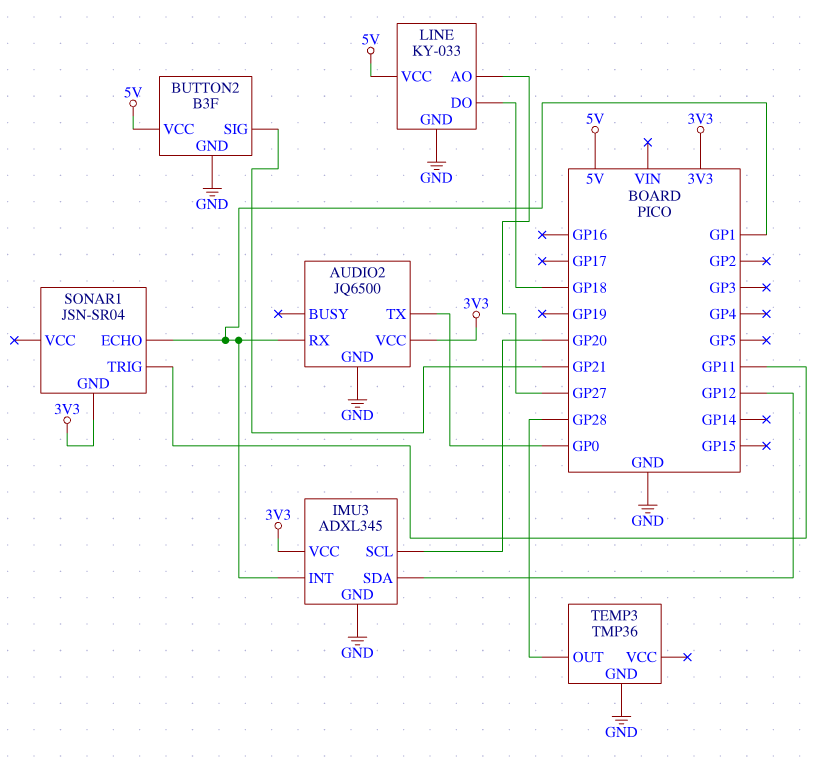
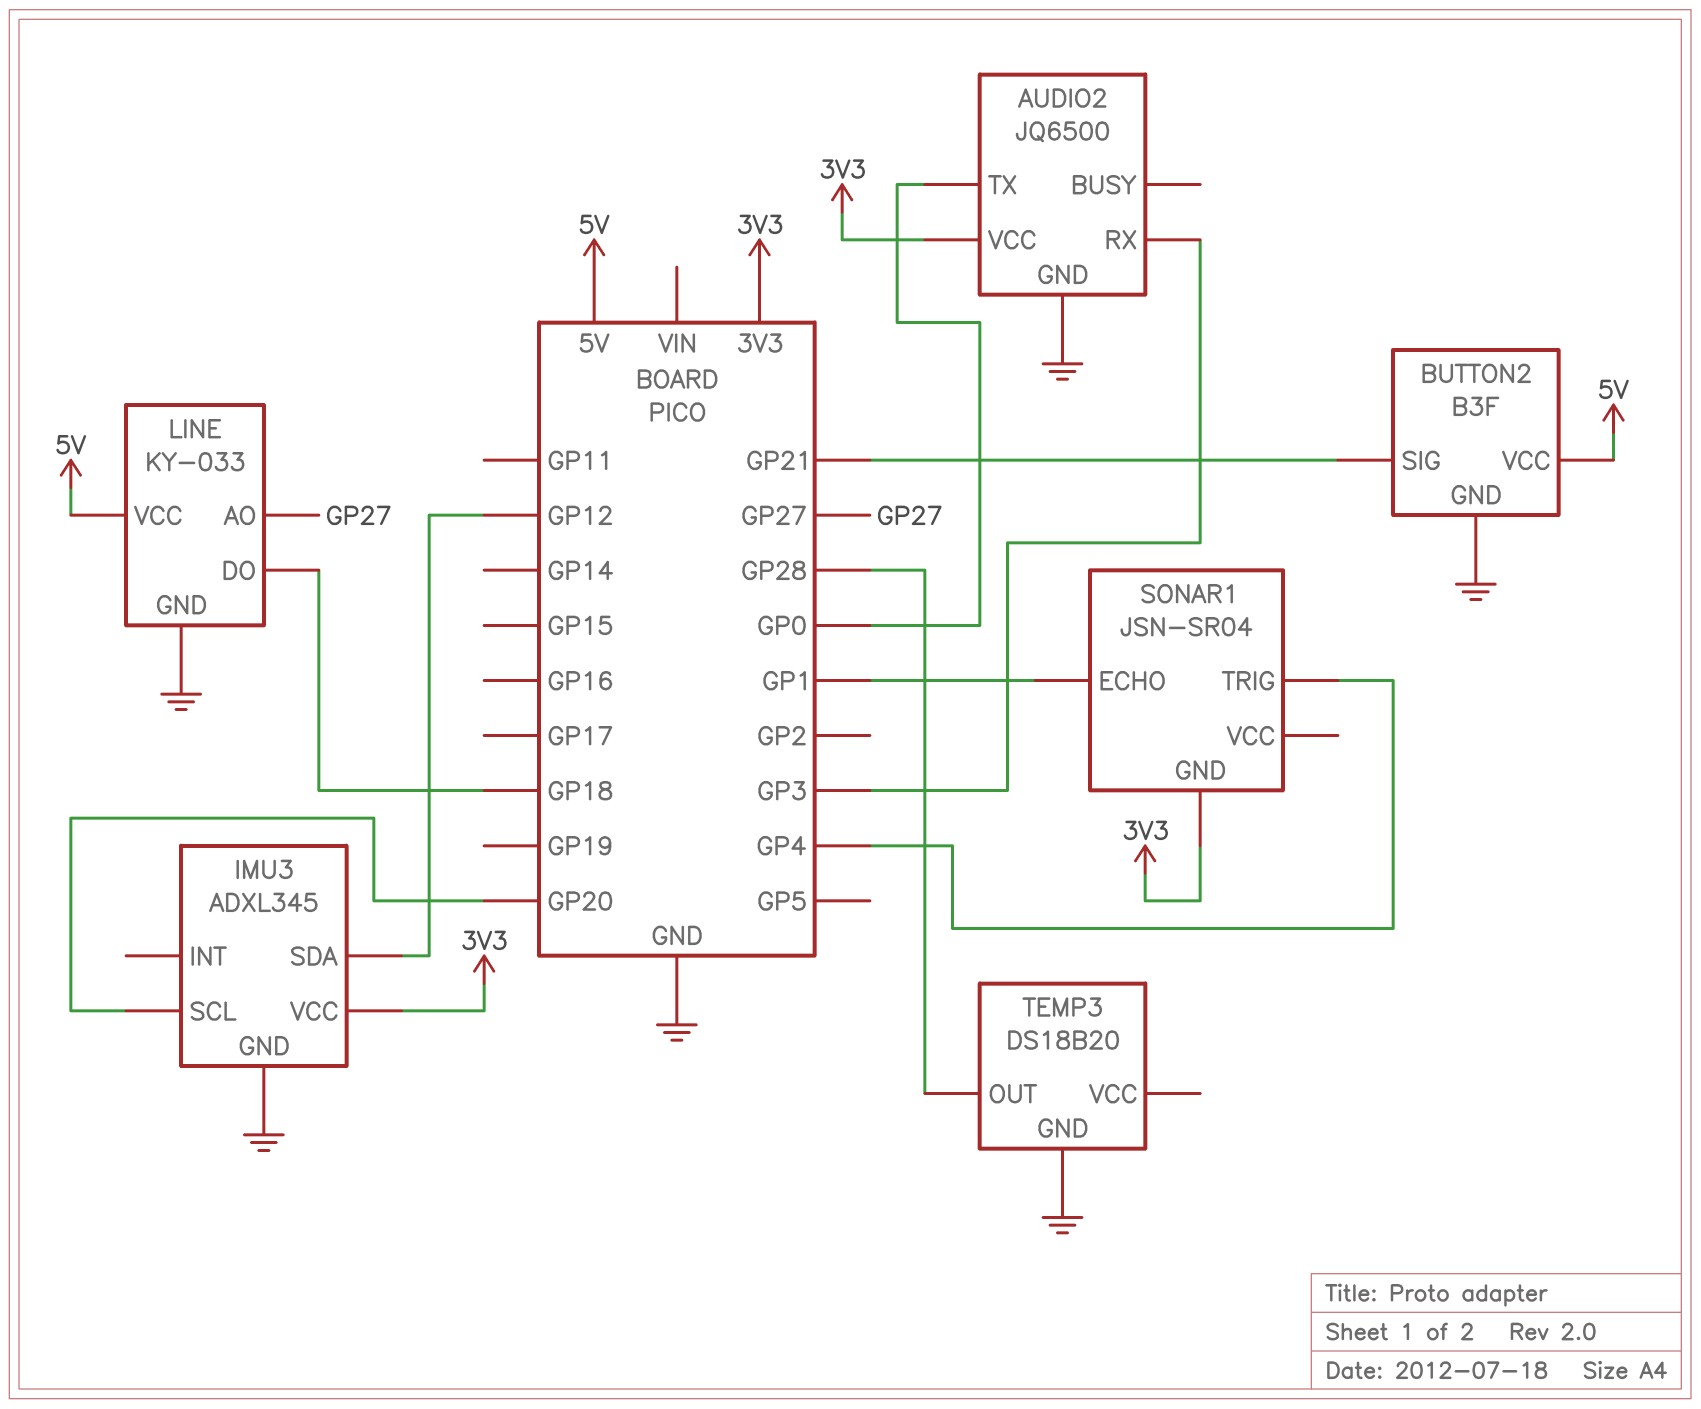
AUDIO2 pin RX: GP1 -> GP3
IMU3 pin INT: GP1 -> none
SONAR1 pin TRIG: GP11 -> GP4
TEMP3: TMP36 -> DS18B20

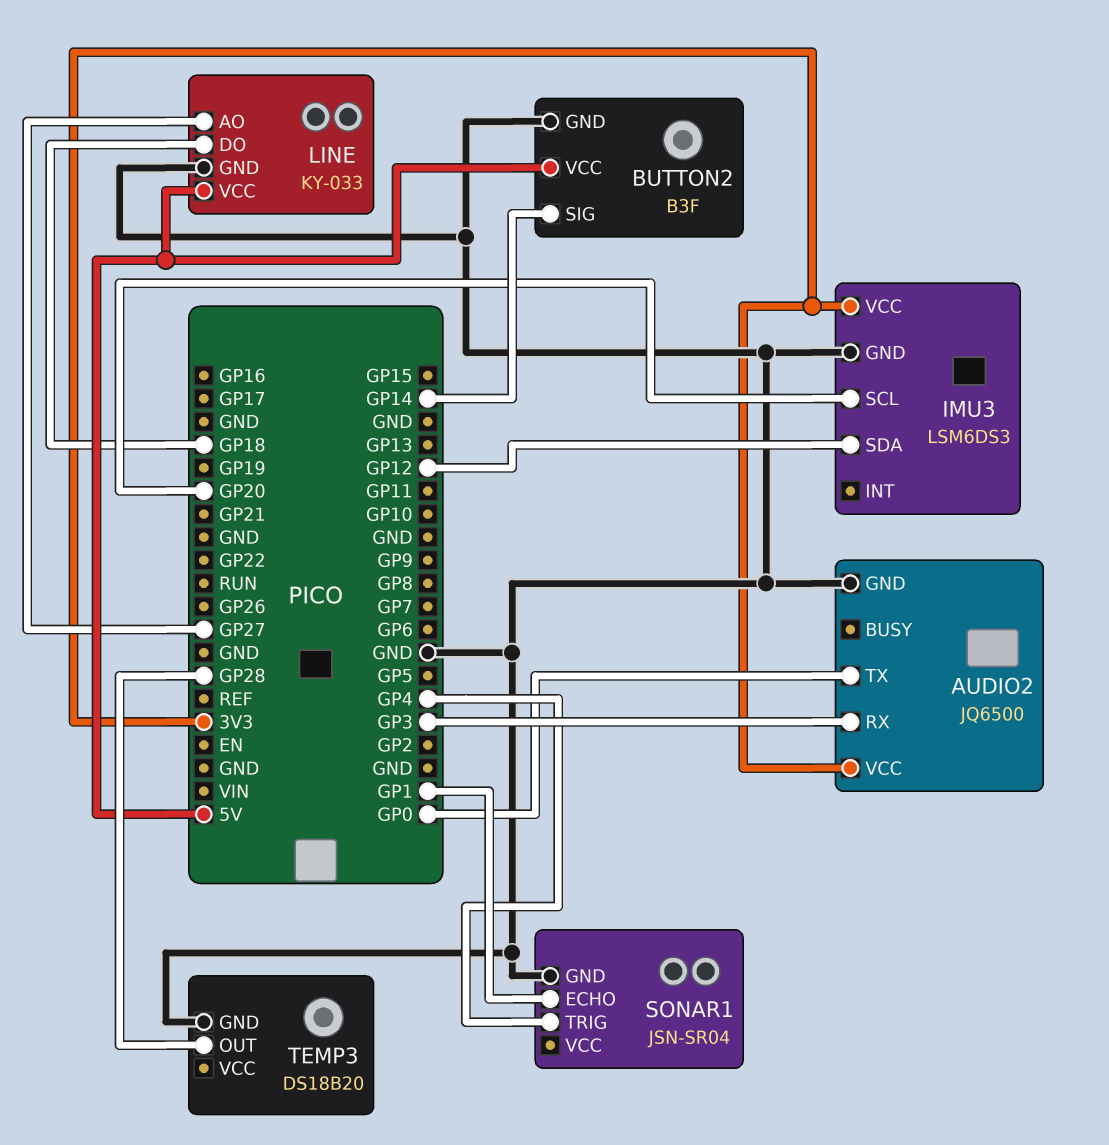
BUTTON2 pin SIG: GP21 -> GP14
IMU3: ADXL345 -> LSM6DS3
SONAR1 pin GND: 3V3 -> GND

